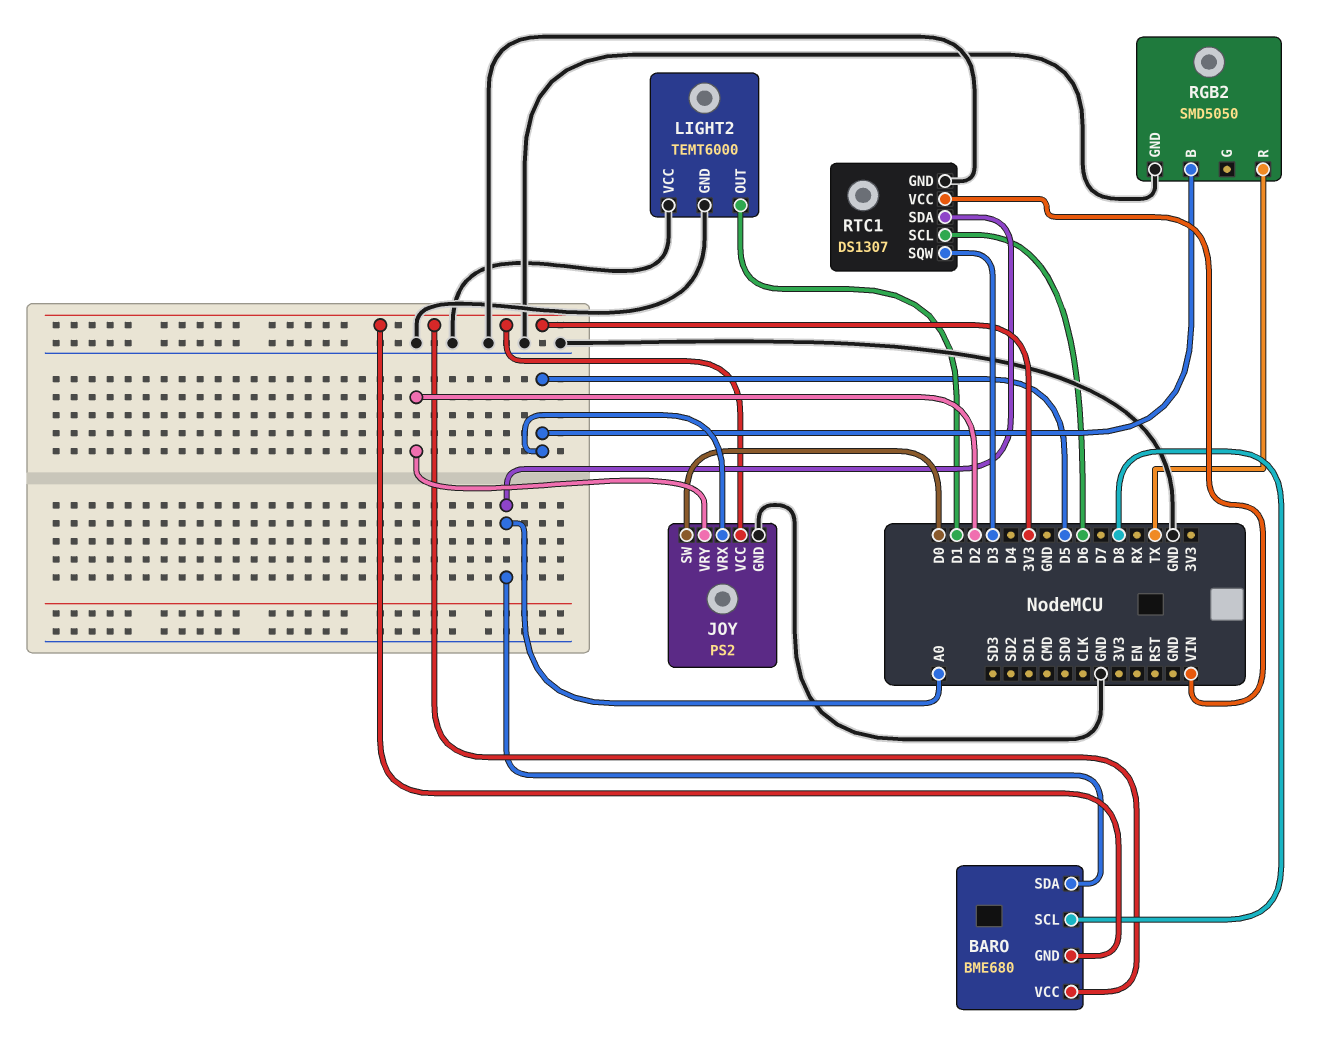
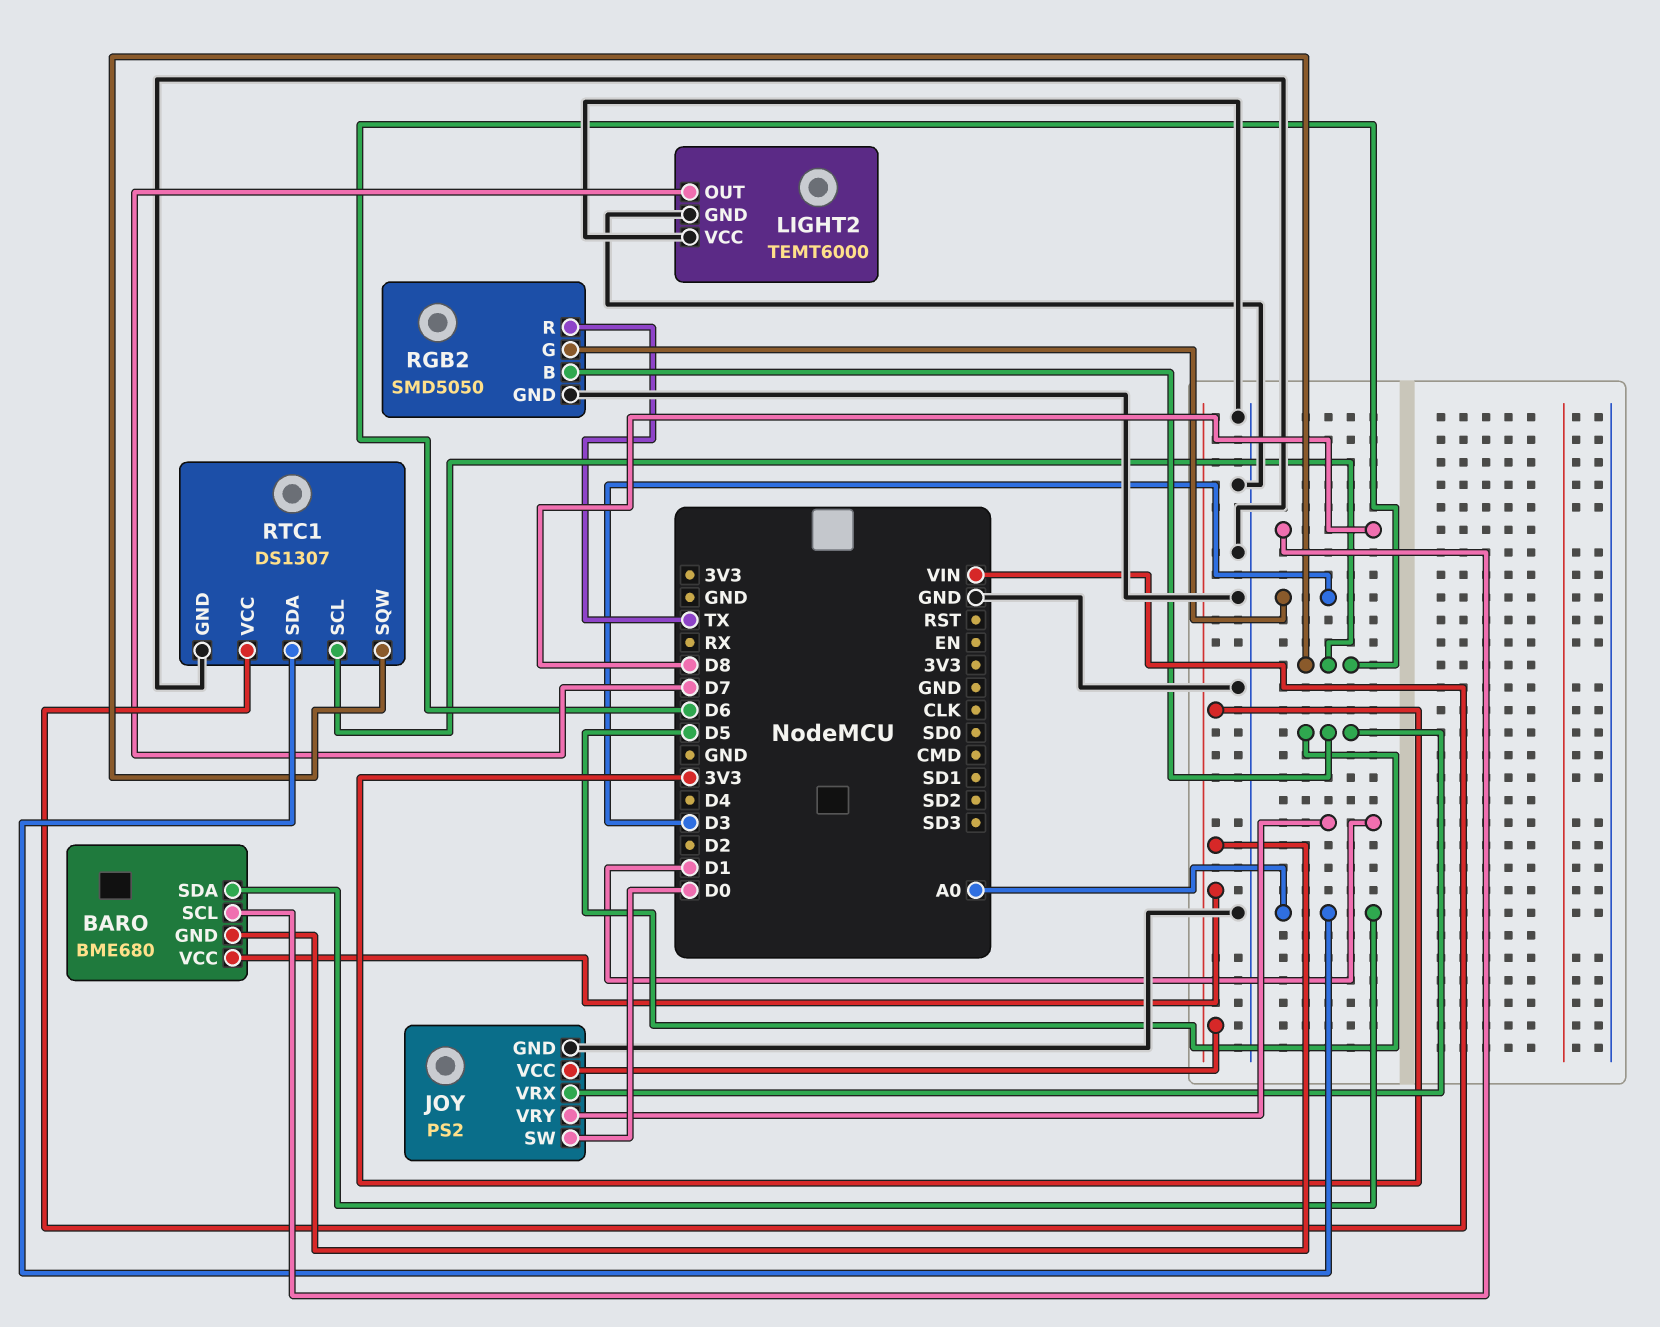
JOY pin VRY: D2 -> D1
LIGHT2 pin OUT: D1 -> D7
RGB2 pin G: none -> D3
RTC1 pin SQW: D3 -> D6

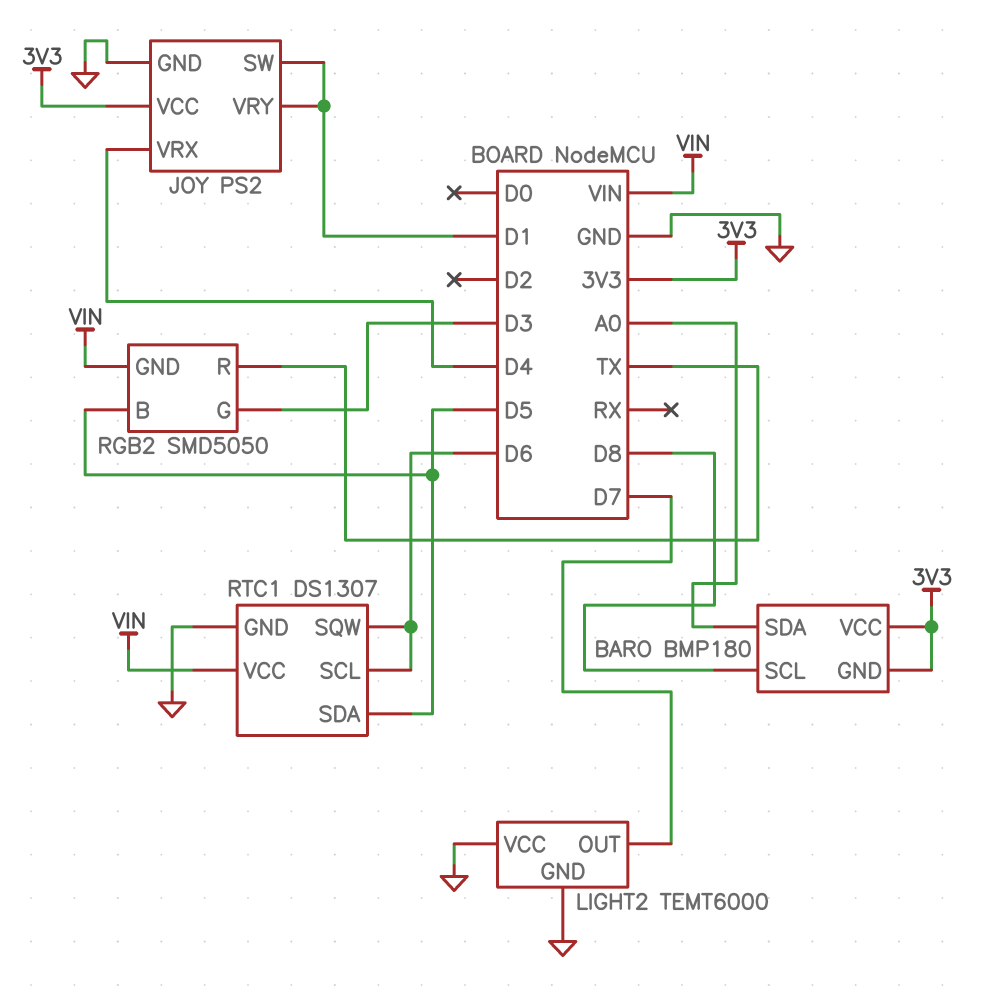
BARO: BME680 -> BMP180
JOY pin SW: D0 -> D1
JOY pin VRX: D5 -> D4
RGB2 pin GND: GND -> VIN
RTC1 pin SDA: A0 -> D5

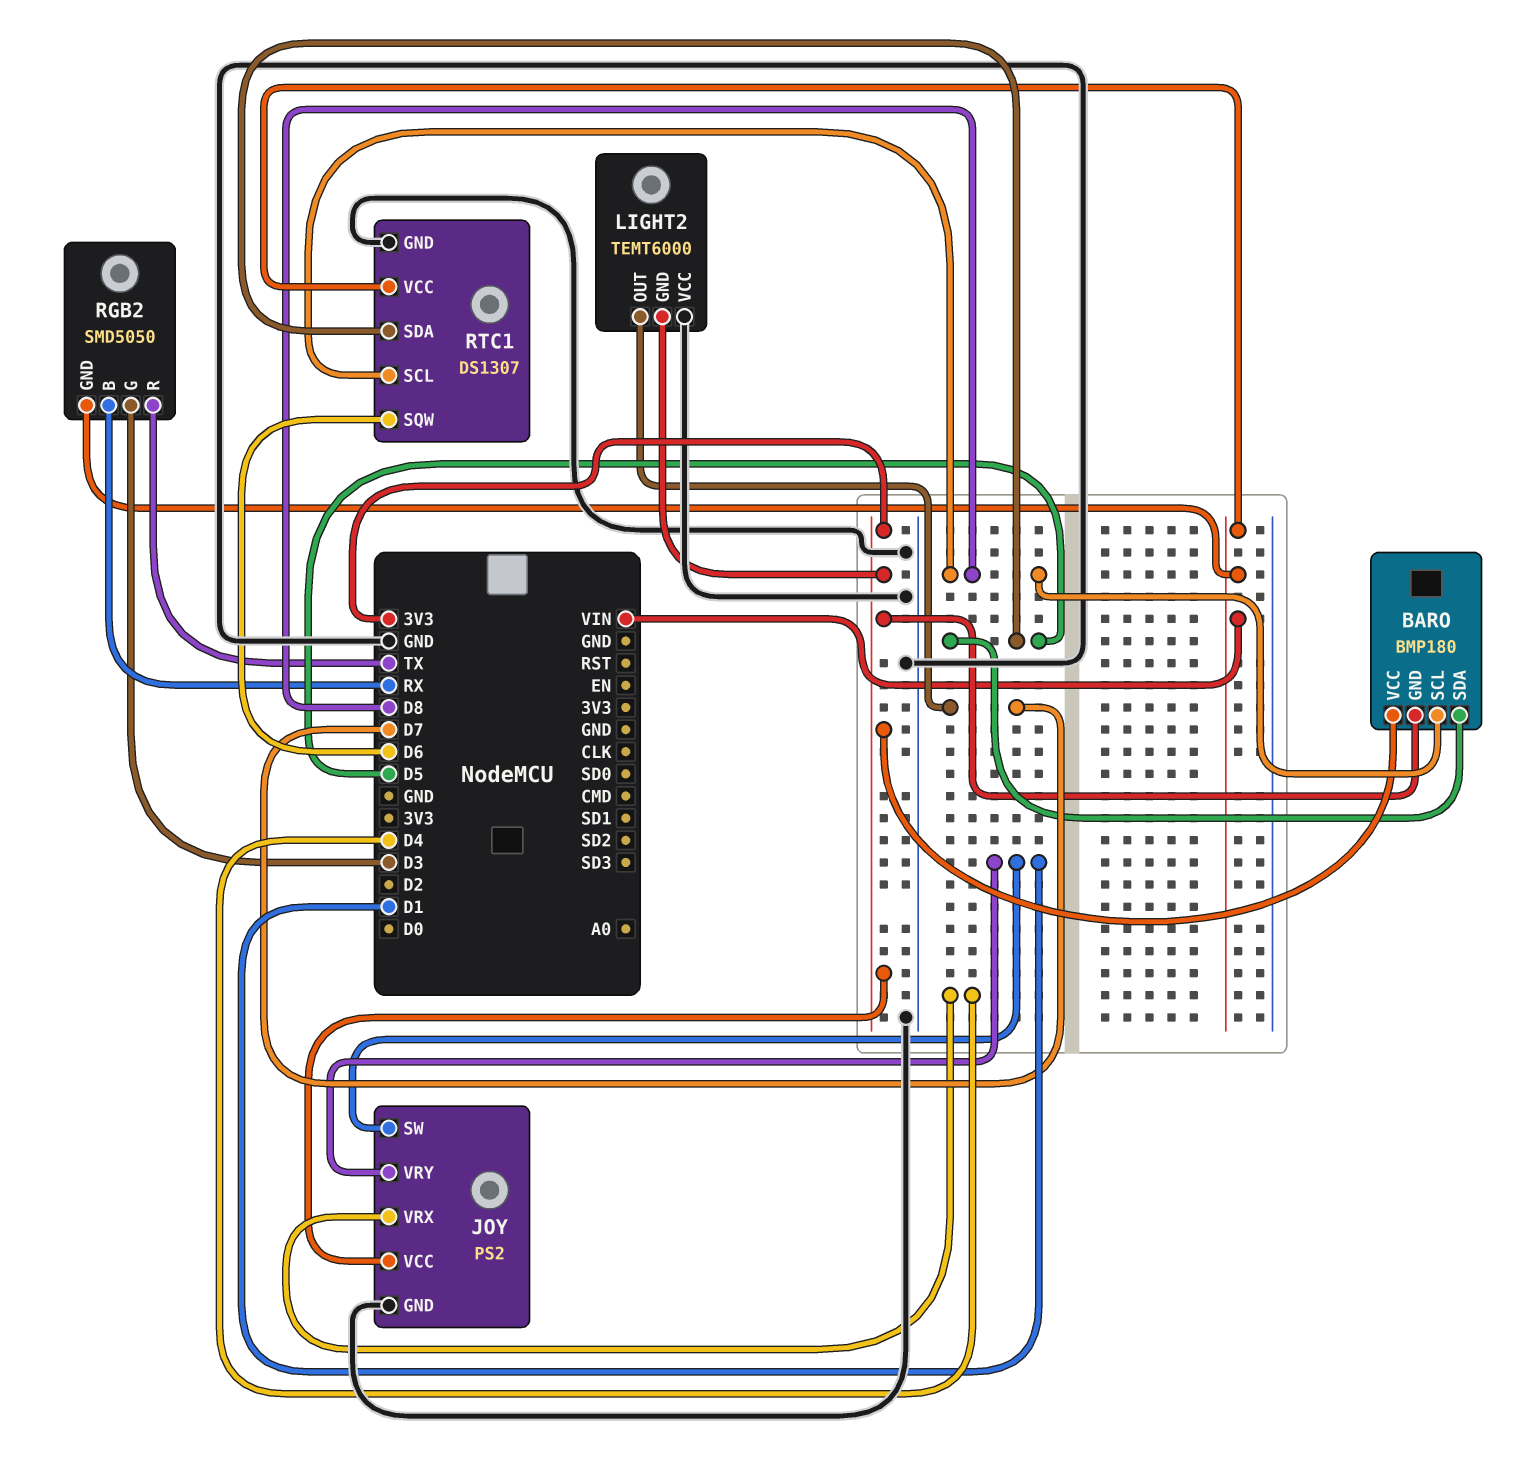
BARO pin SDA: A0 -> D5
LIGHT2 pin GND: GND -> 3V3
RGB2 pin B: D5 -> RX
RTC1 pin SCL: D6 -> D8

